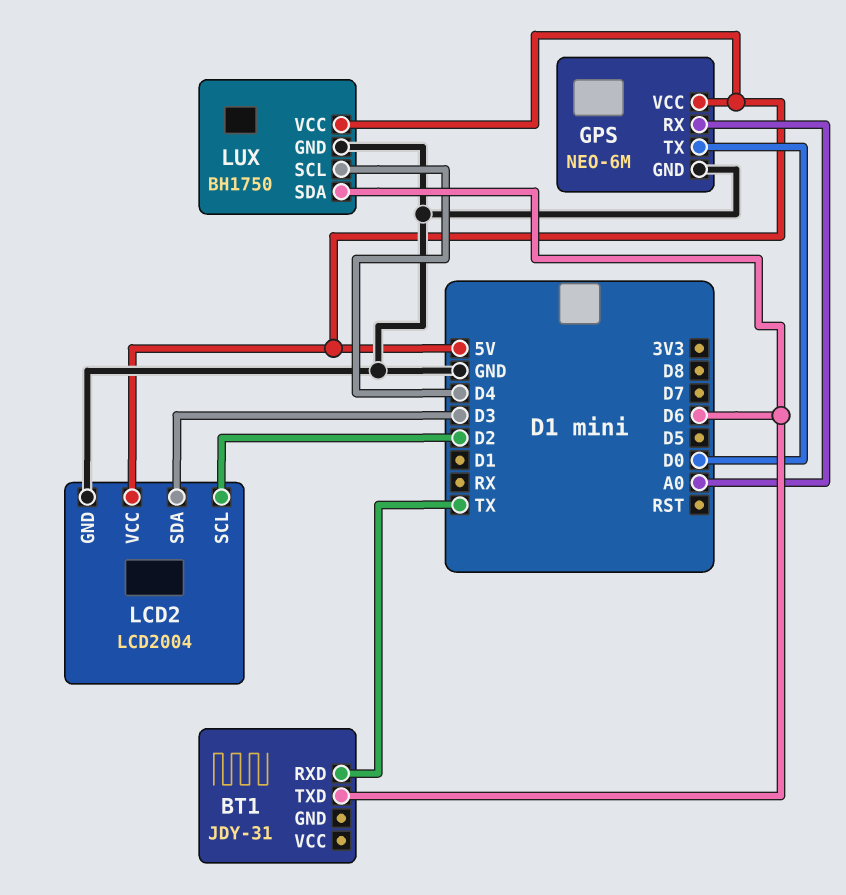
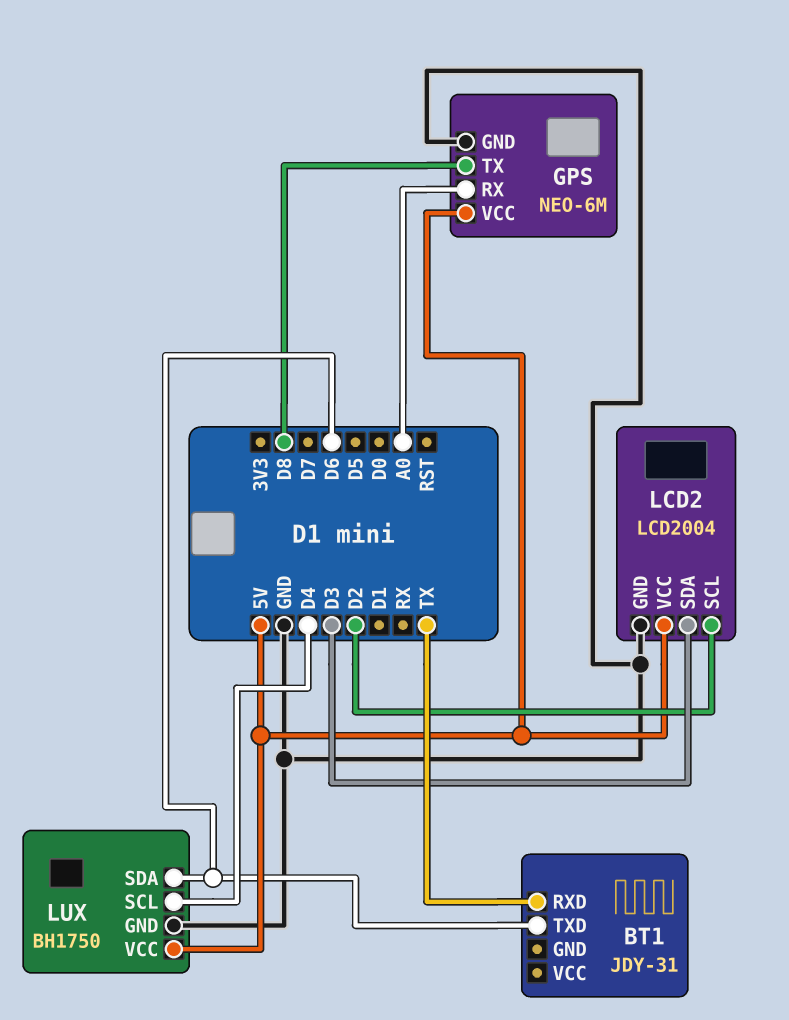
GPS pin TX: D0 -> D8

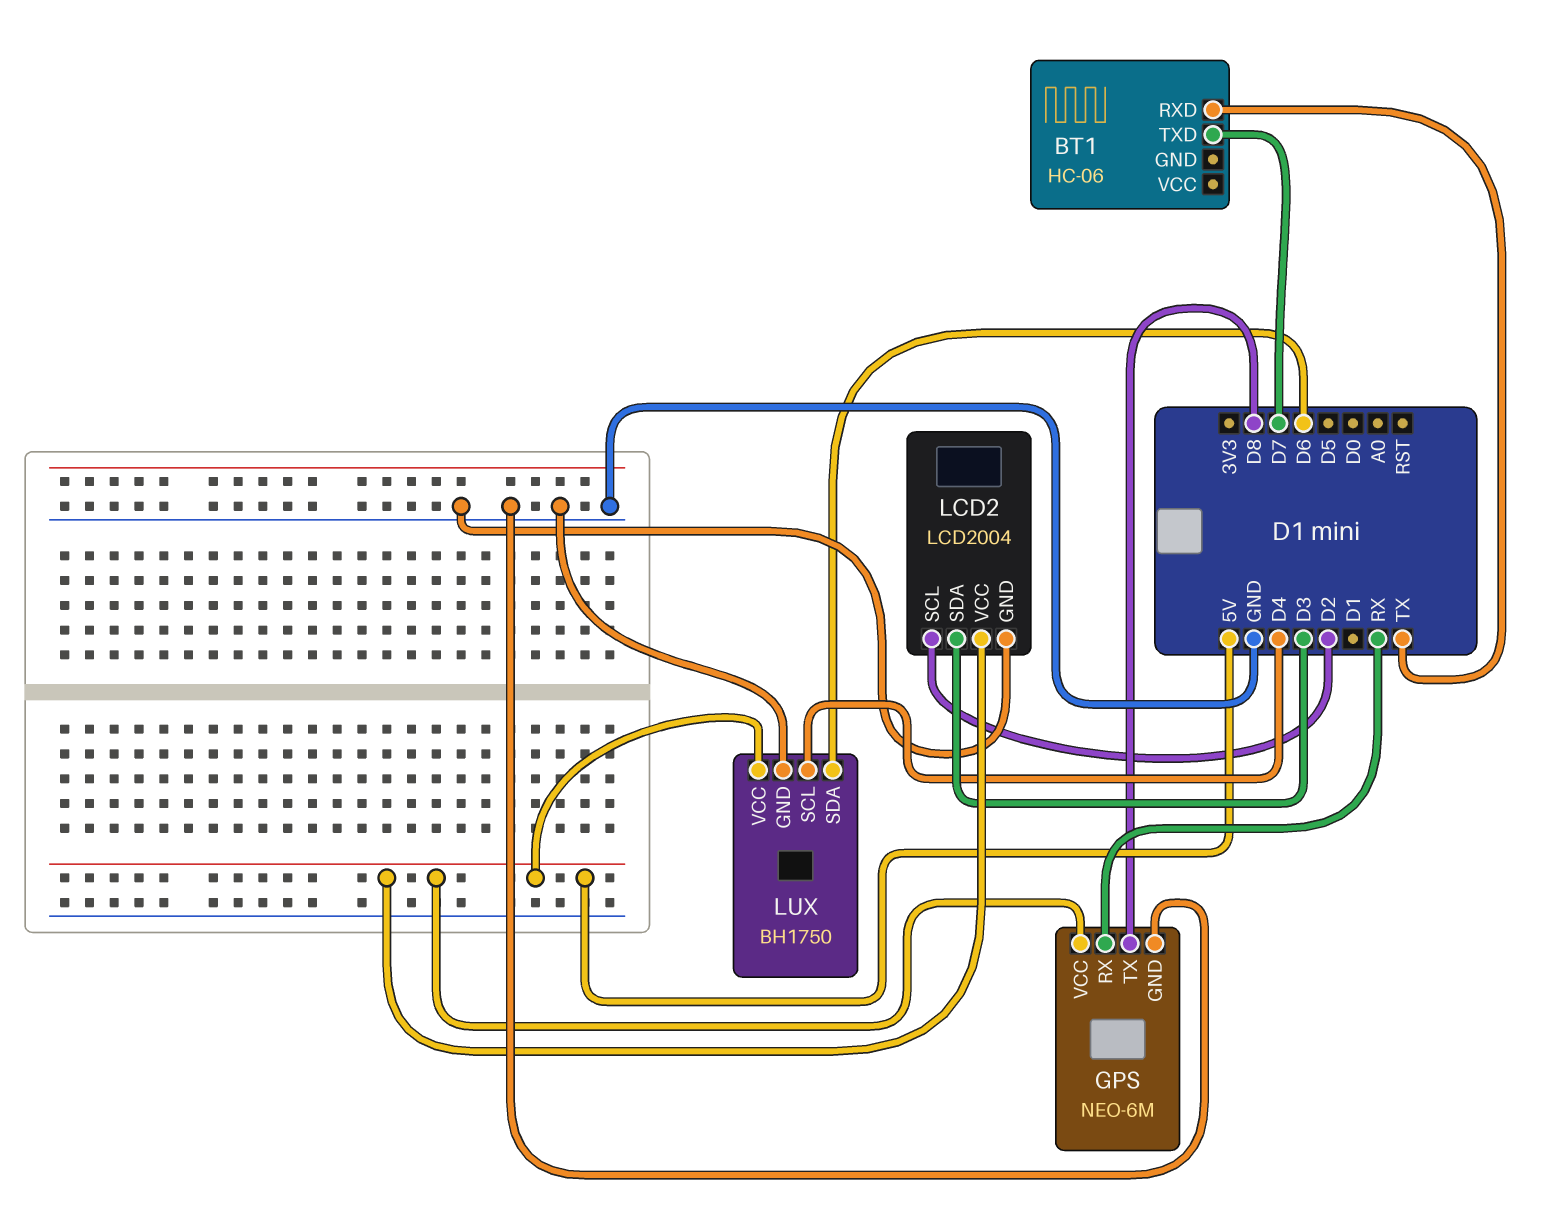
BT1: JDY-31 -> HC-06
BT1 pin TXD: D6 -> D7
GPS pin RX: A0 -> RX

